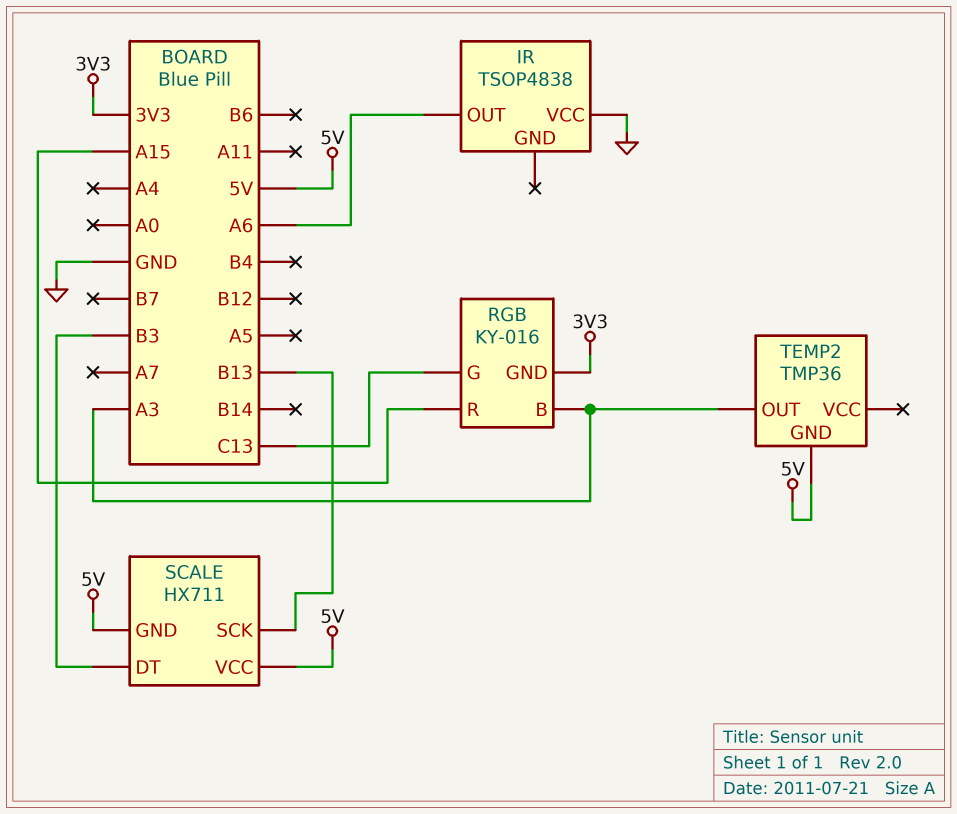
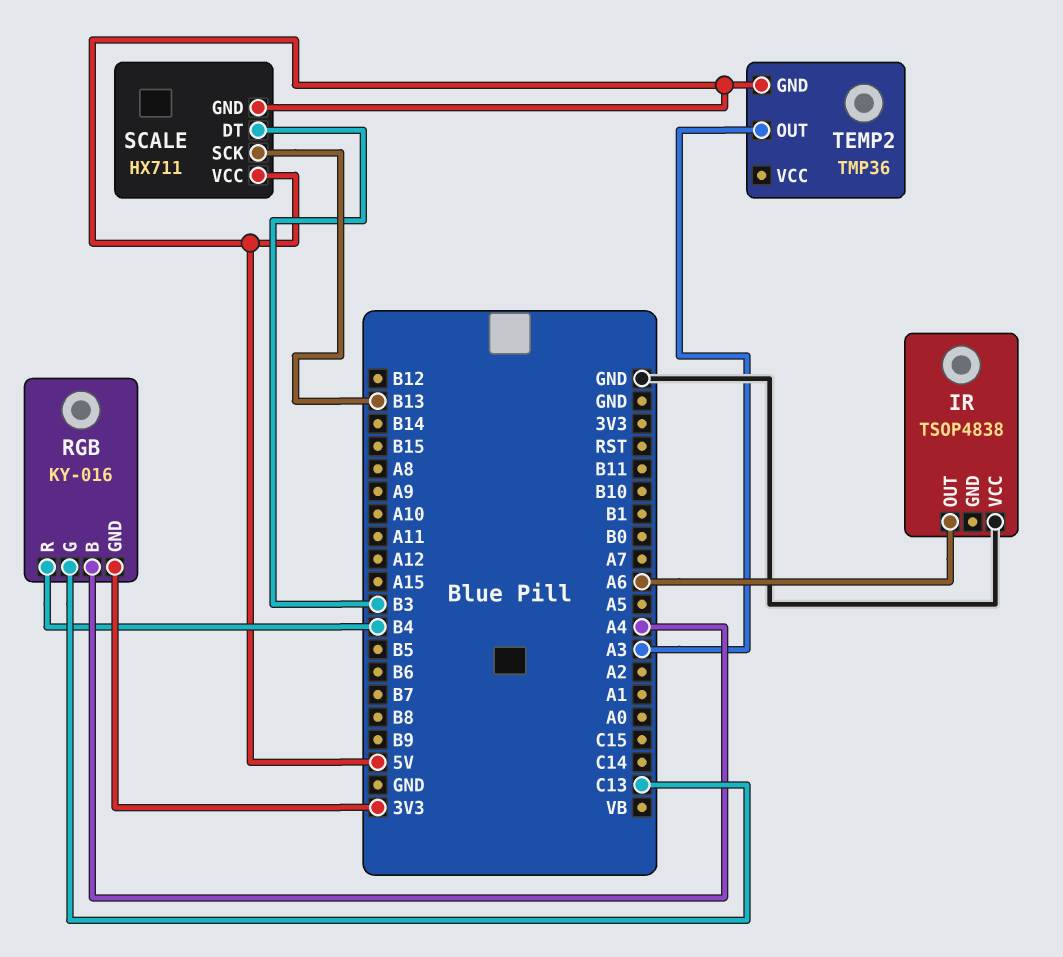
RGB pin B: A3 -> A4
RGB pin R: A15 -> B4

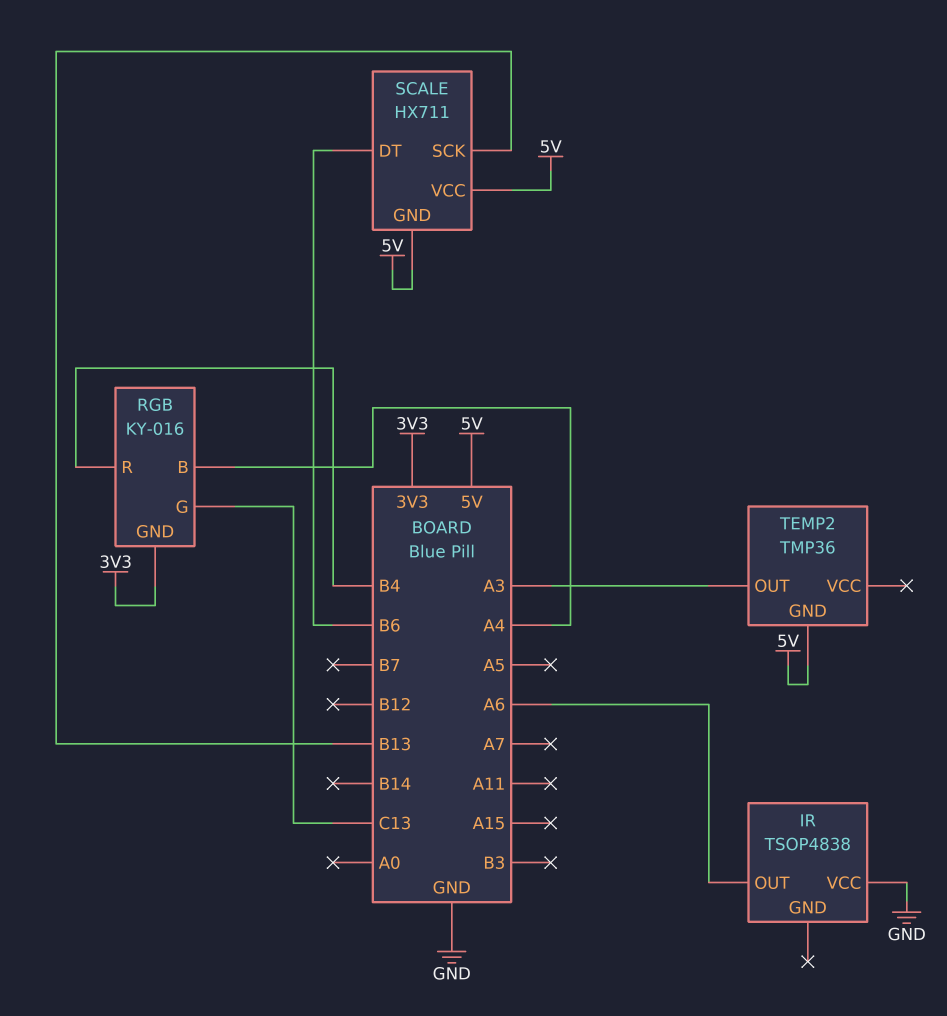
SCALE pin DT: B3 -> B6

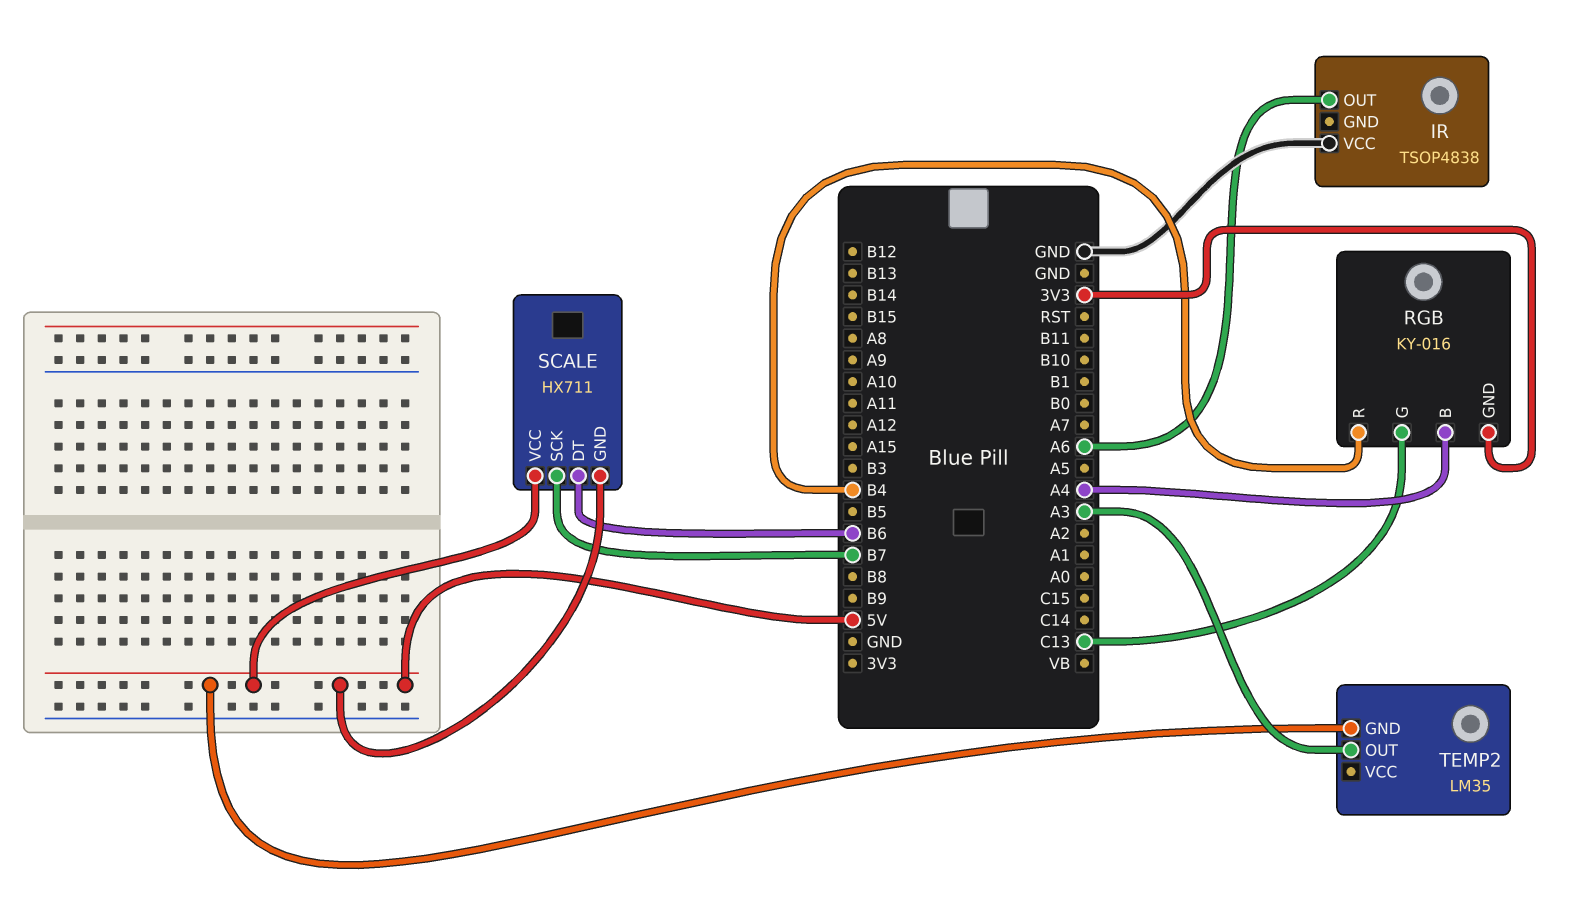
SCALE pin SCK: B13 -> B7
TEMP2: TMP36 -> LM35

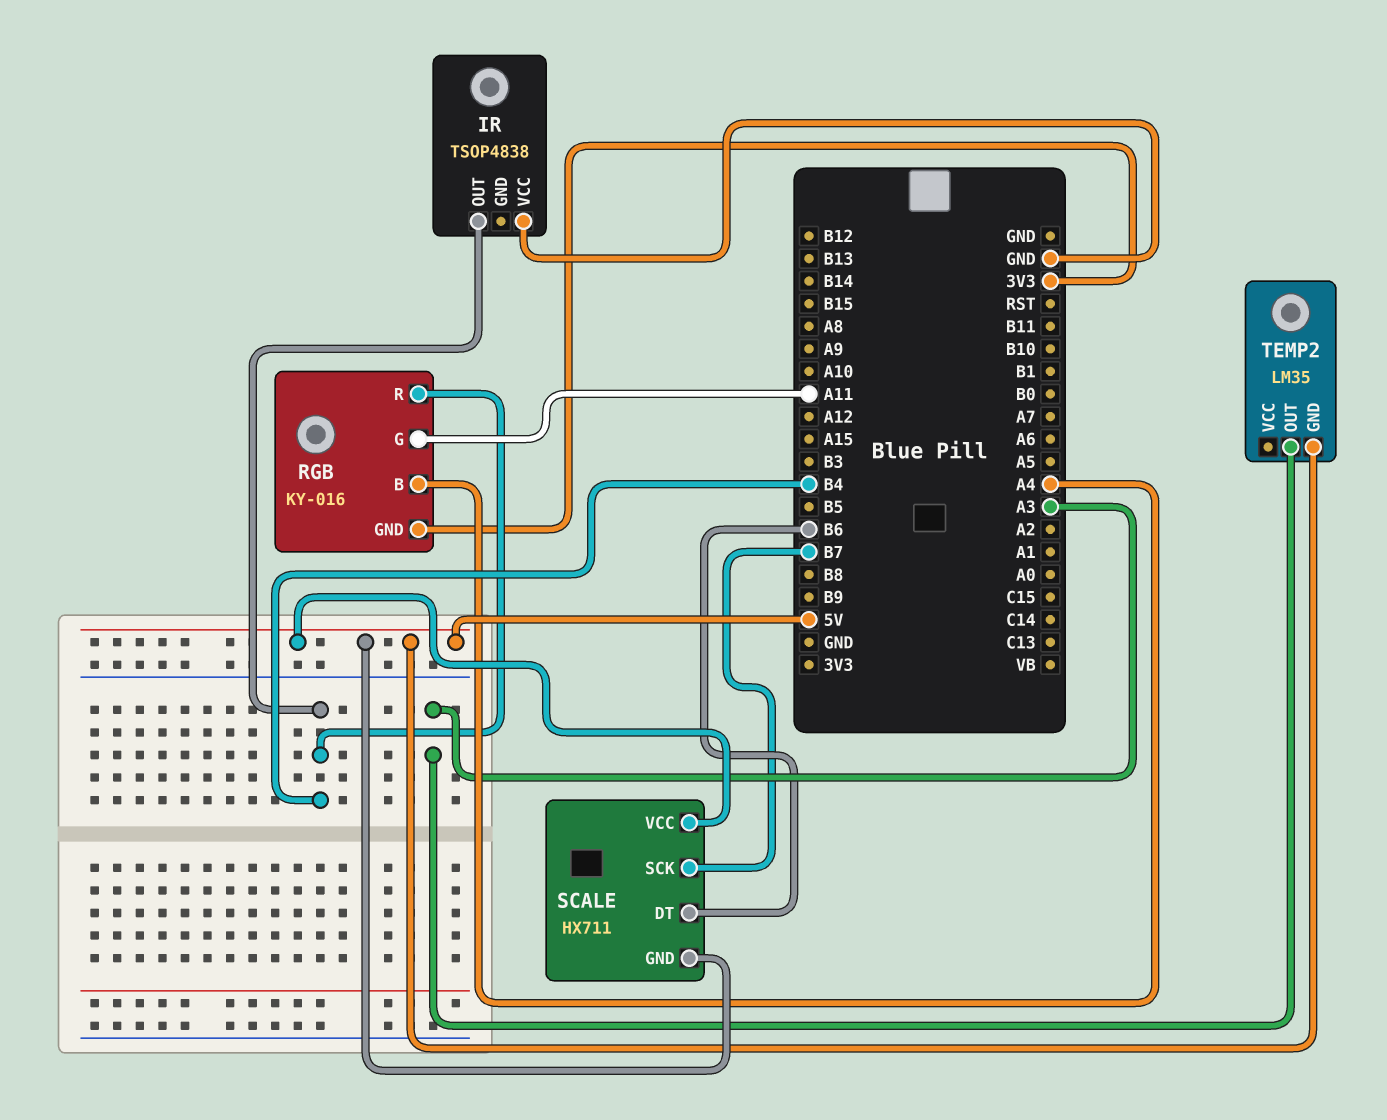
IR pin OUT: A6 -> B4
RGB pin G: C13 -> A11

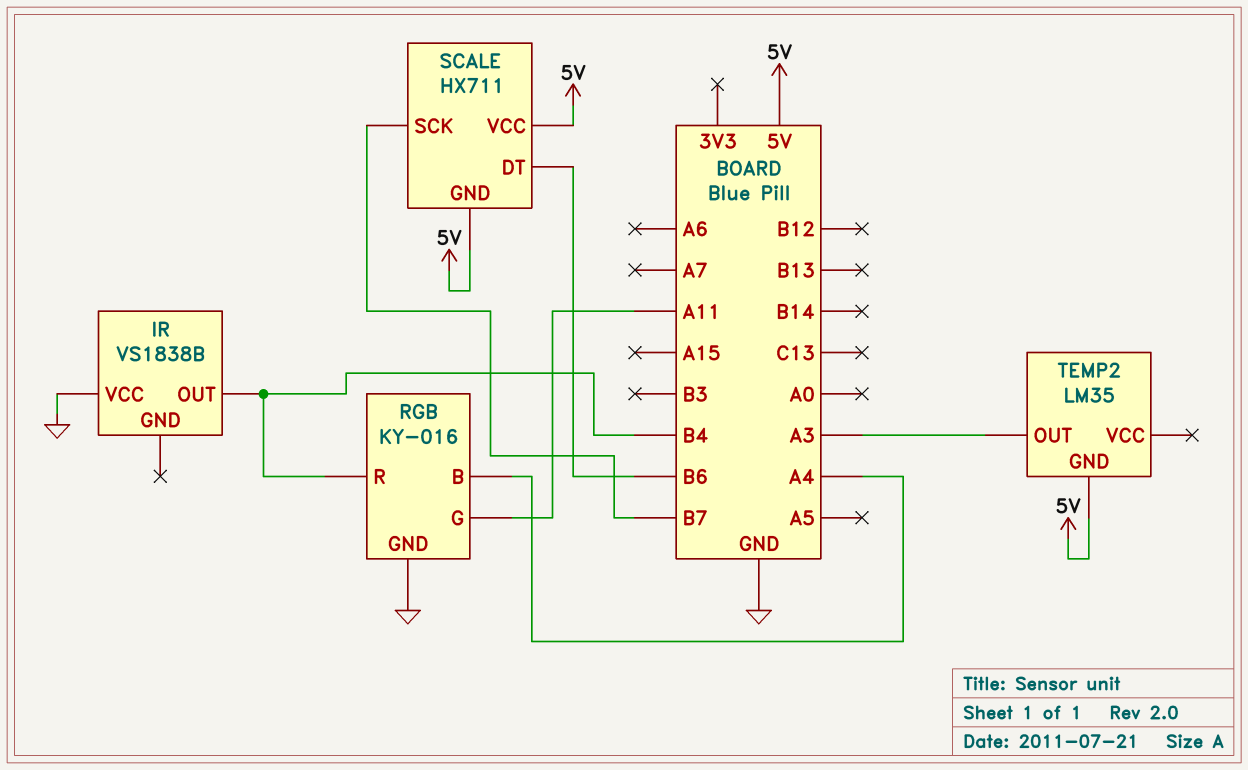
IR: TSOP4838 -> VS1838B
RGB pin GND: 3V3 -> GND

